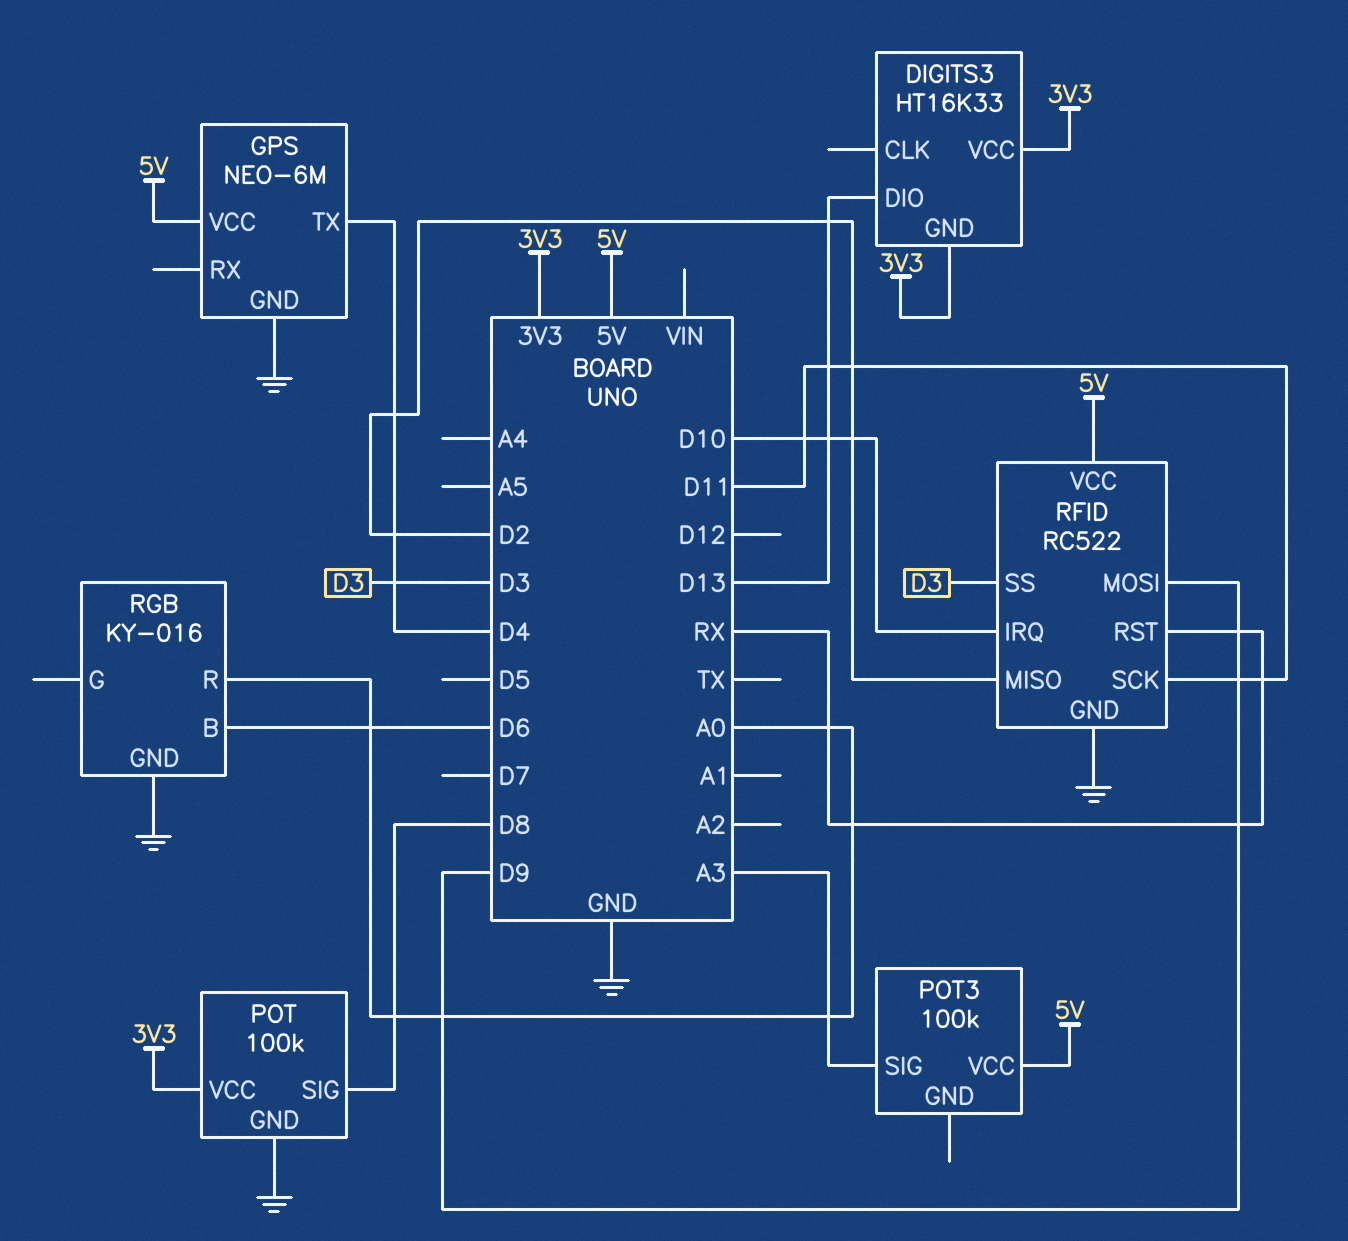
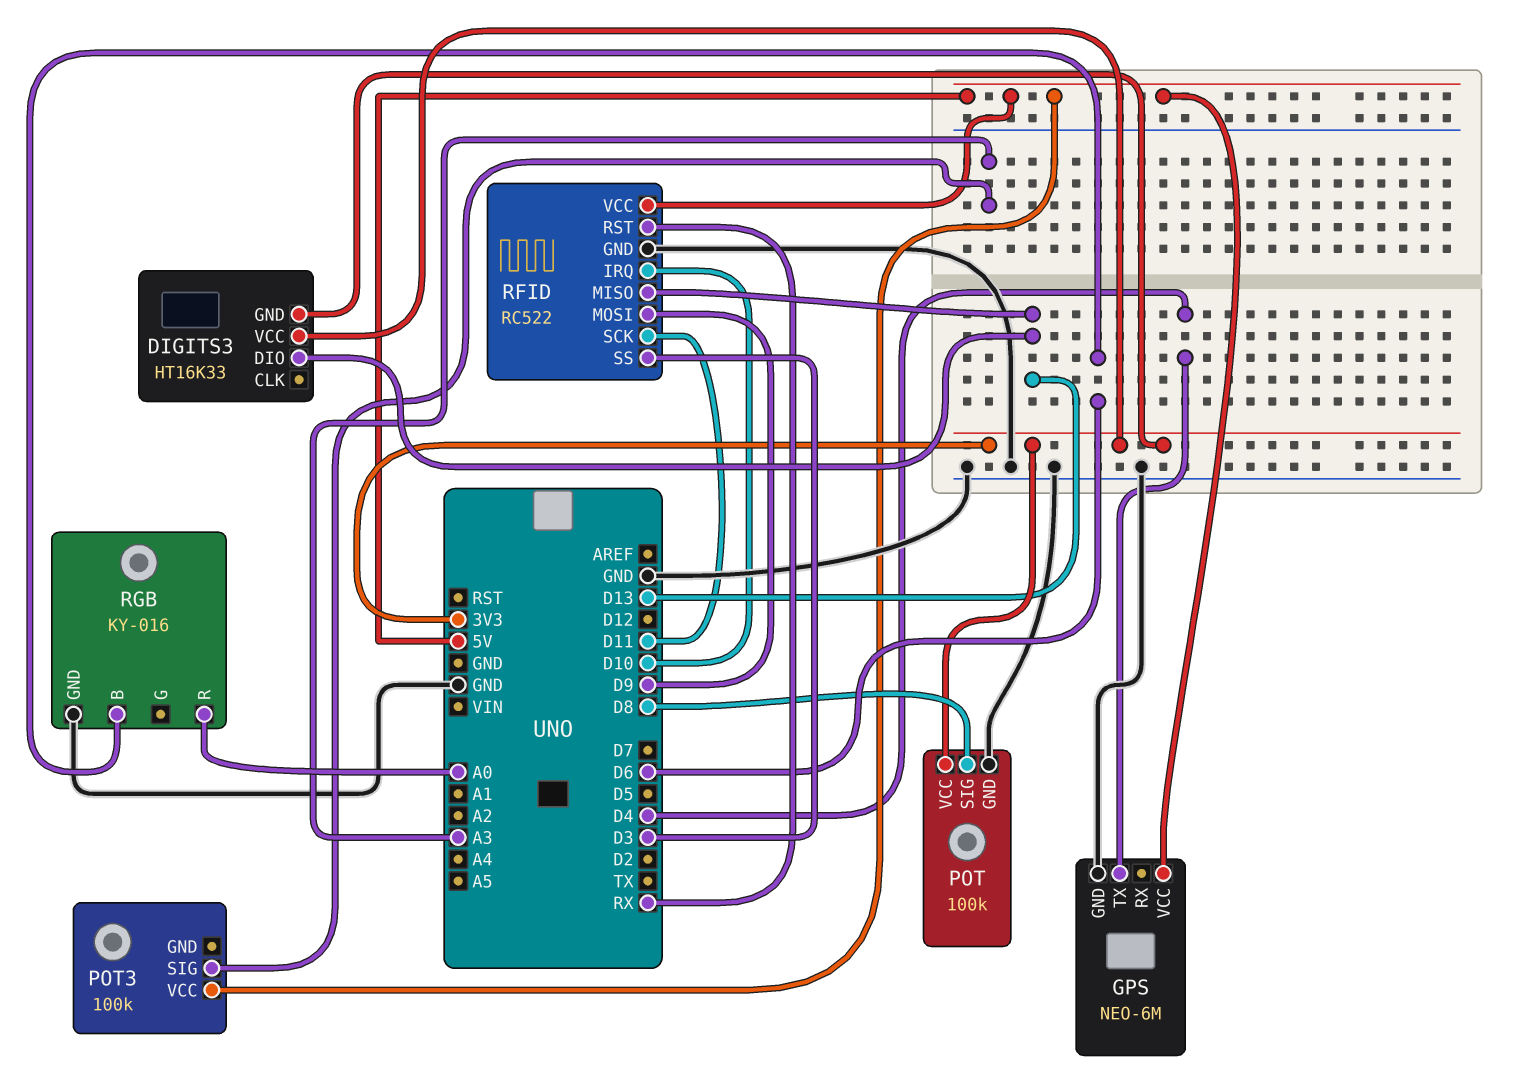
RFID pin MISO: D2 -> D13

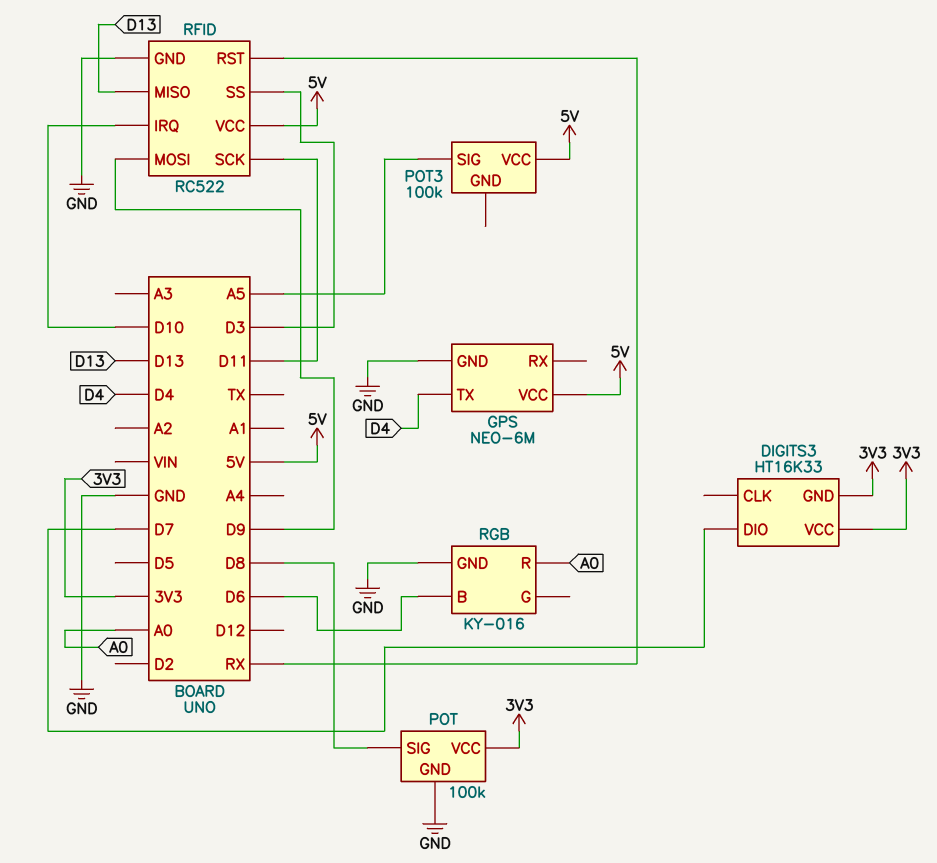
DIGITS3 pin DIO: D13 -> D7
POT3 pin SIG: A3 -> A5

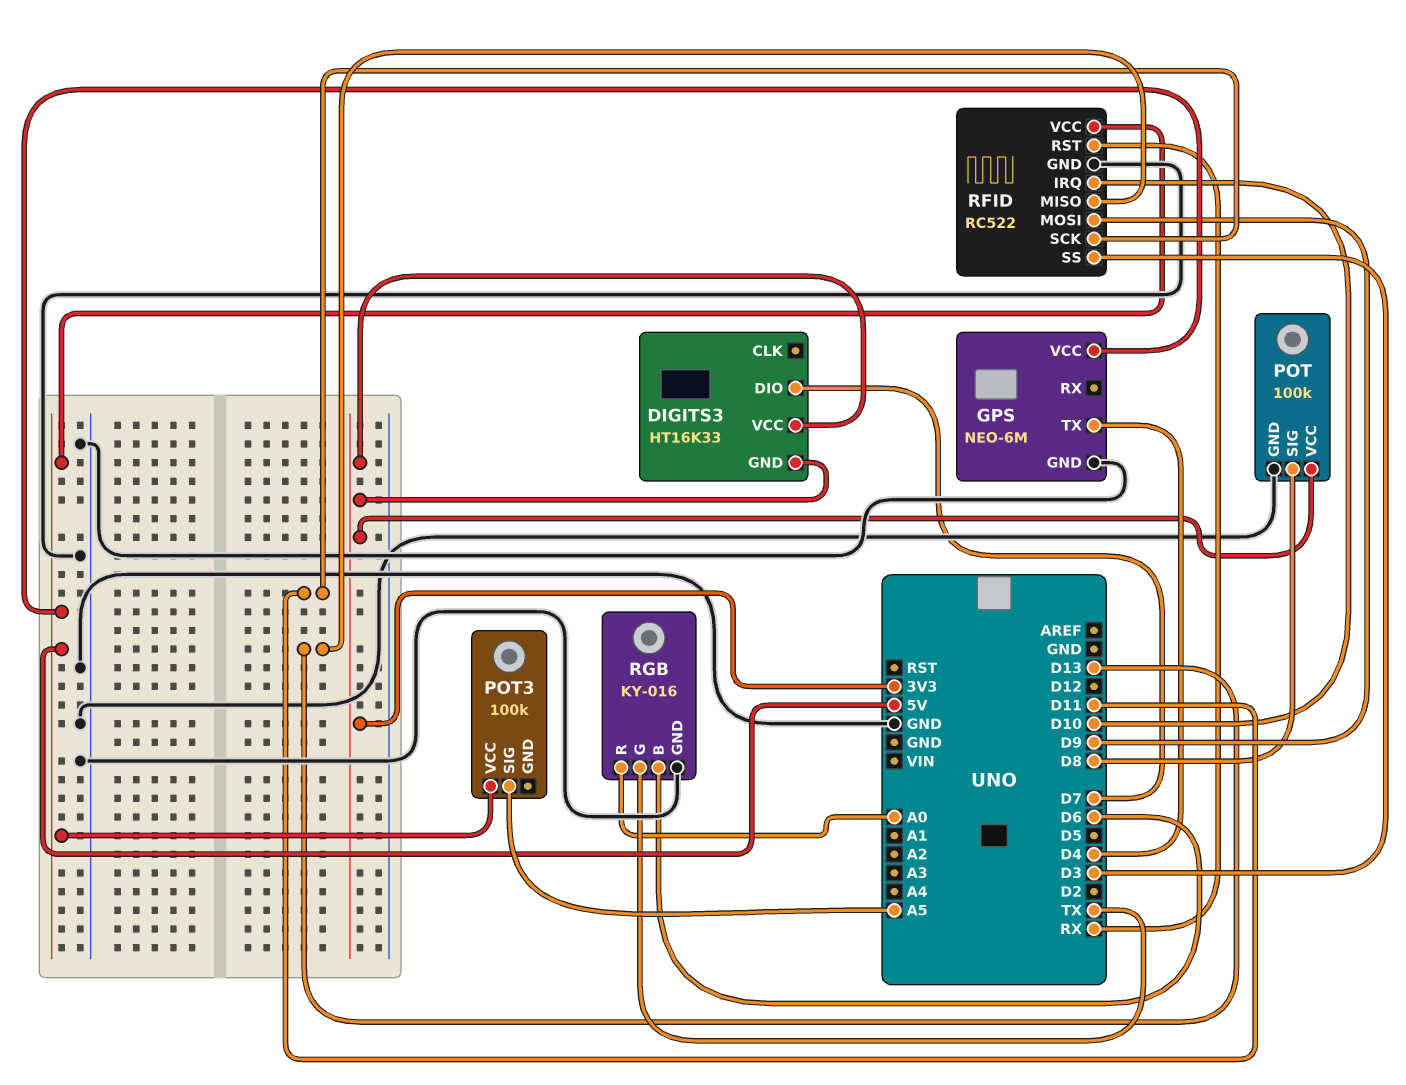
RGB pin G: none -> TX

